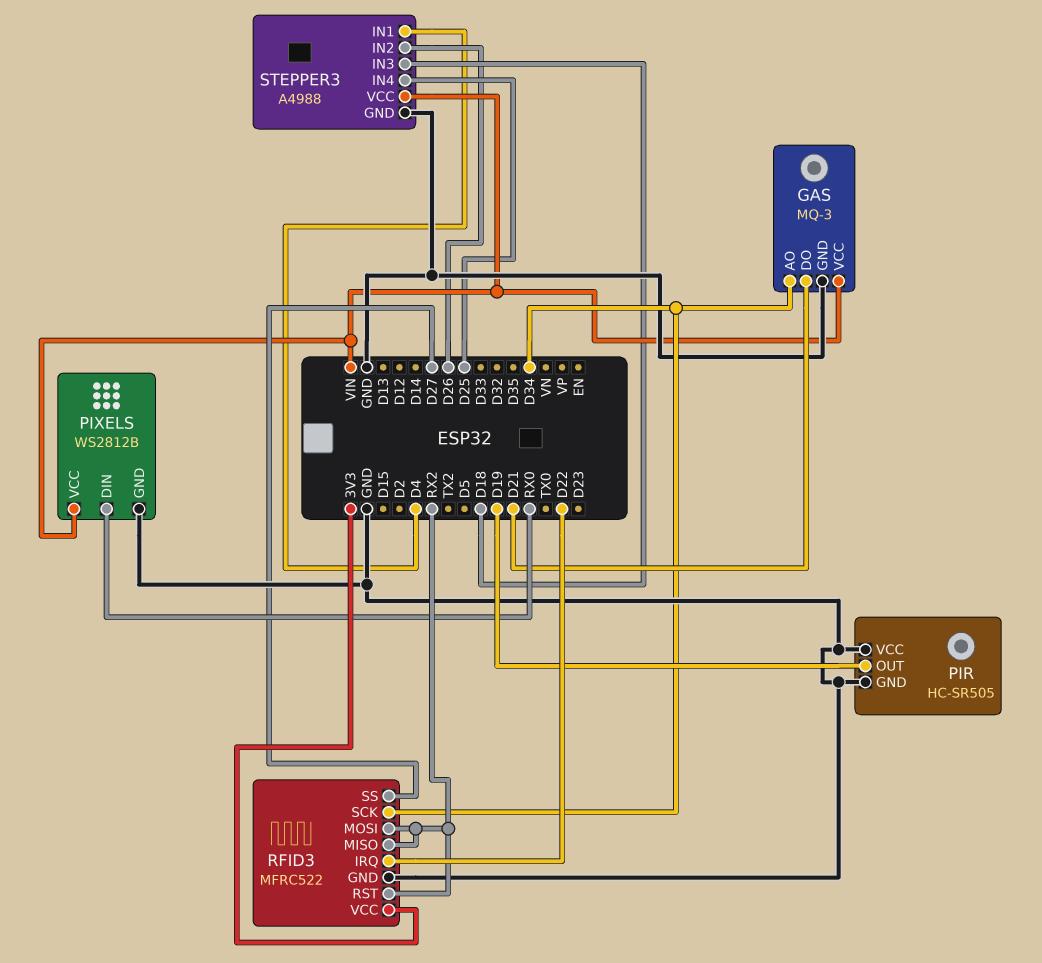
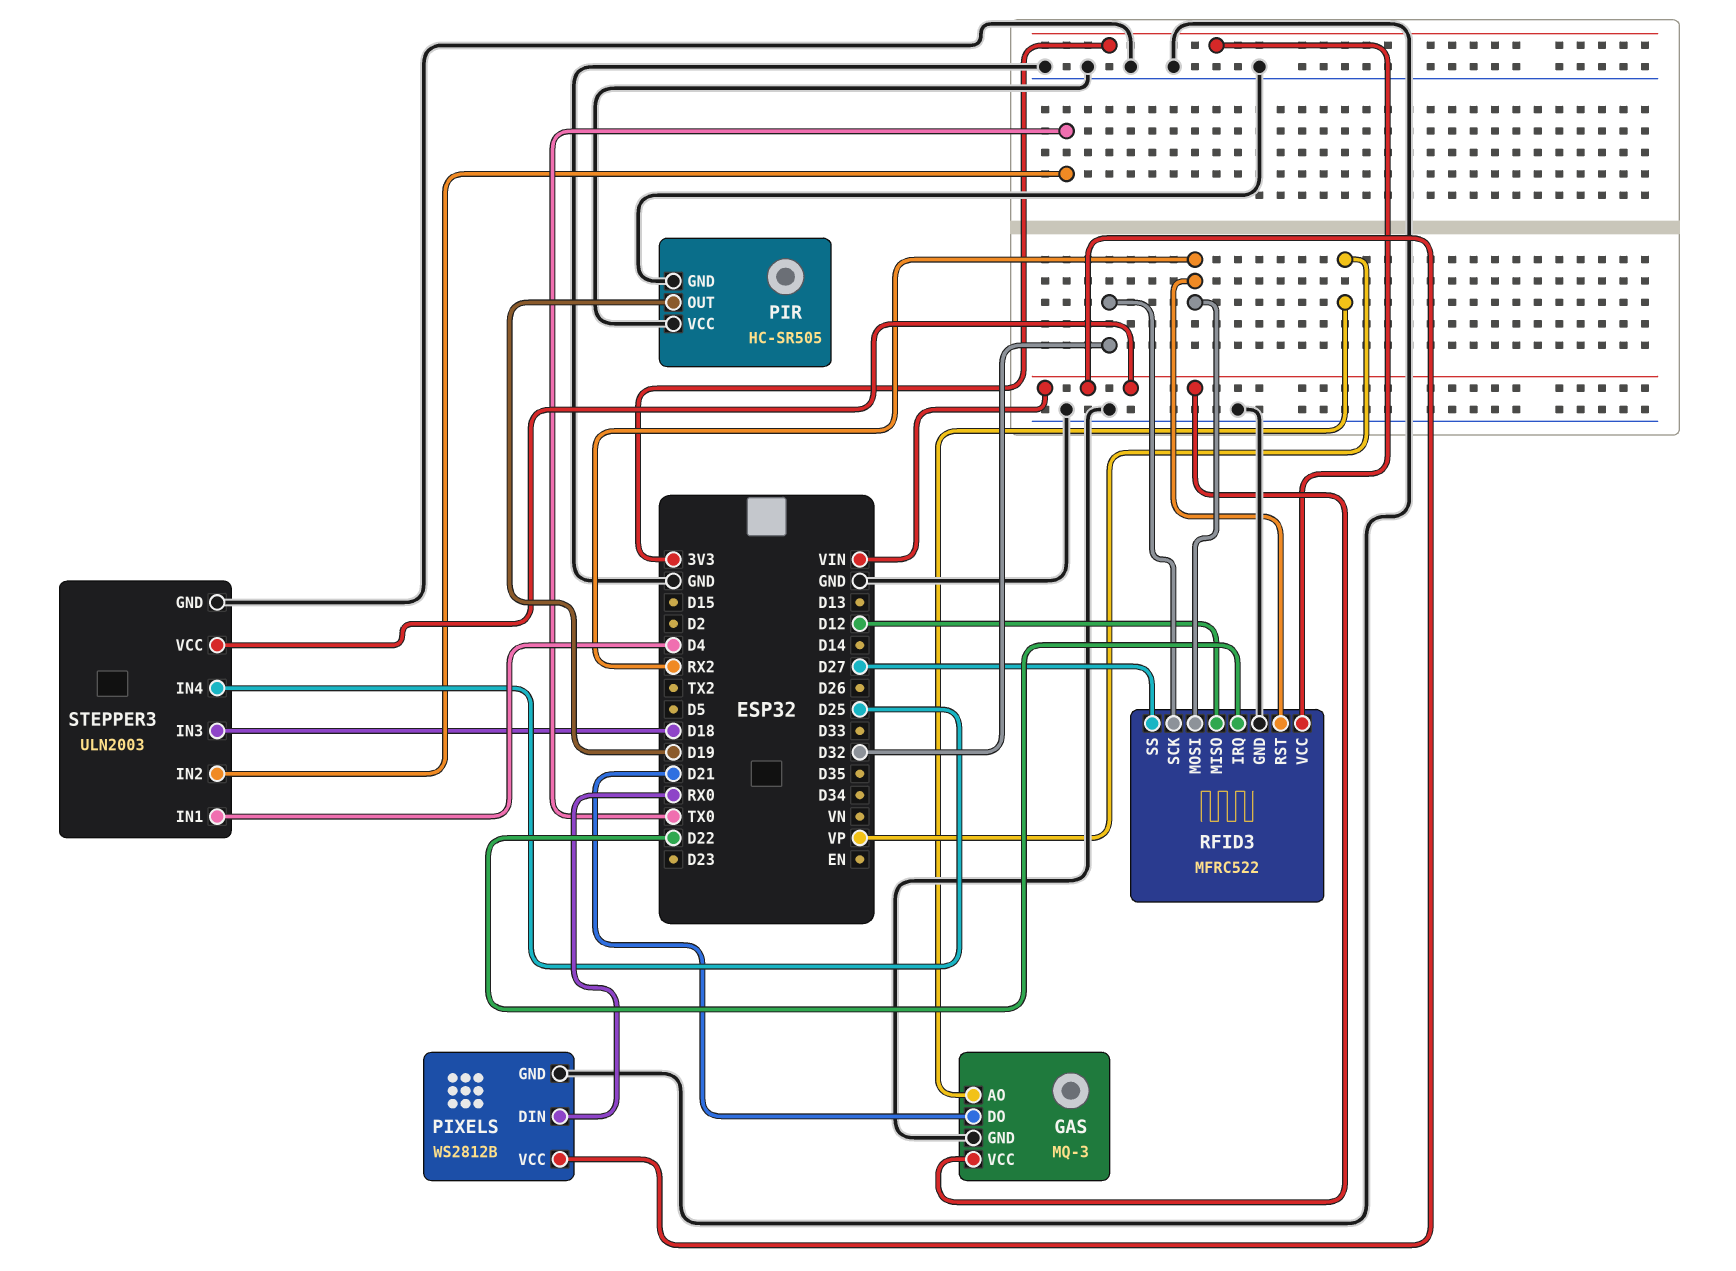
GAS pin AO: D34 -> VP
RFID3 pin MISO: RX2 -> D12
RFID3 pin SCK: D34 -> D32
STEPPER3: A4988 -> ULN2003
STEPPER3 pin IN2: D26 -> TX0

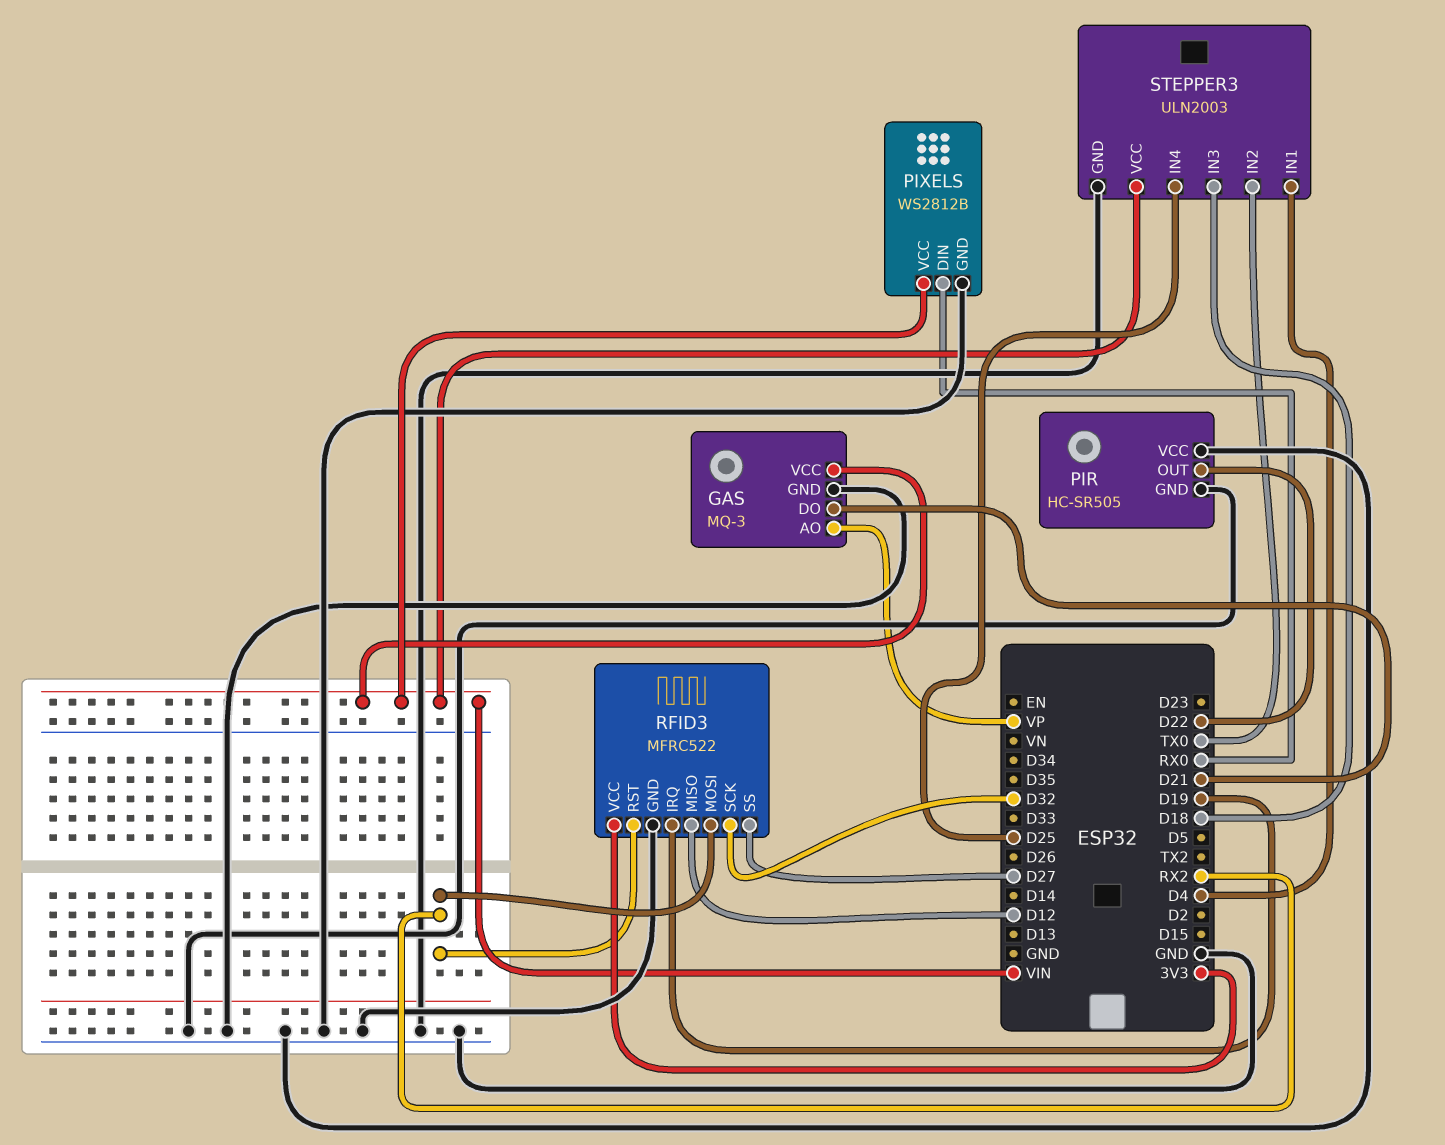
PIR pin OUT: D19 -> D22
RFID3 pin IRQ: D22 -> D19

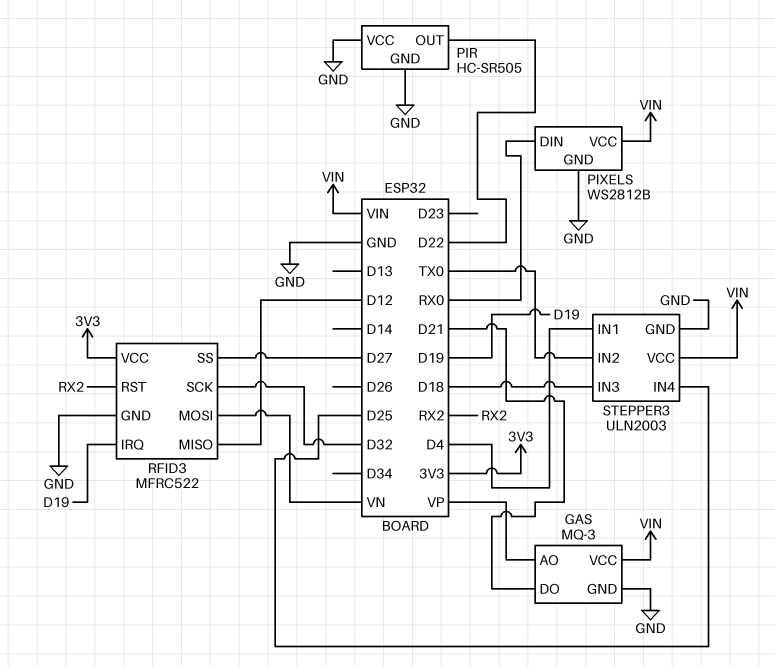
RFID3 pin MOSI: RX2 -> VN

